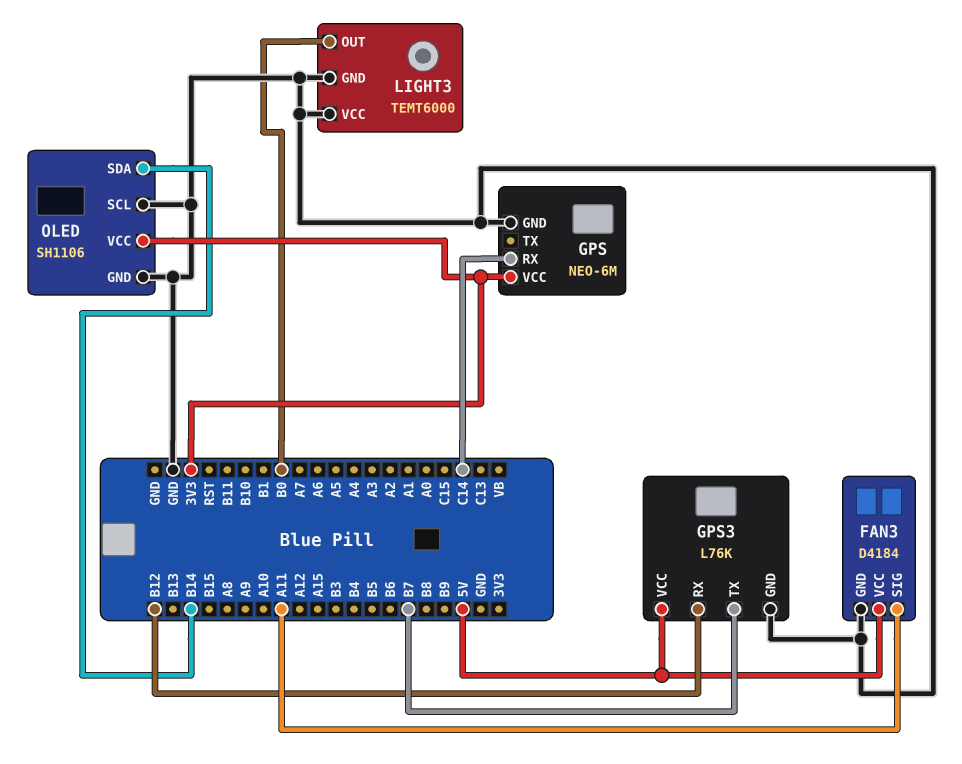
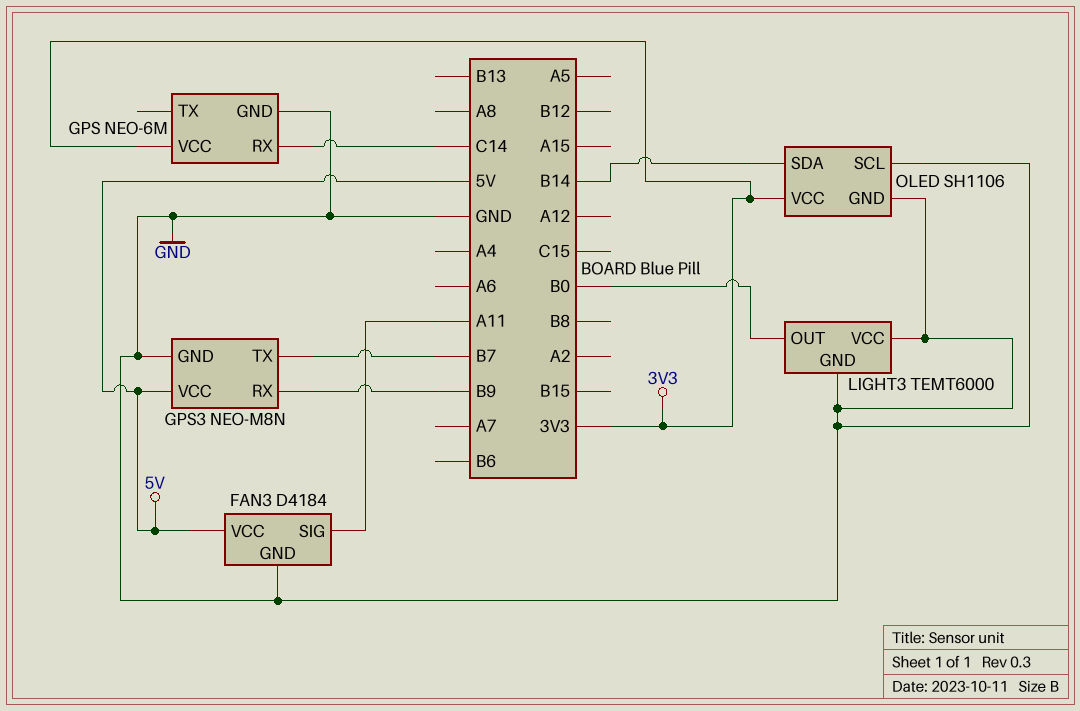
GPS3: L76K -> NEO-M8N
GPS3 pin RX: B12 -> B9

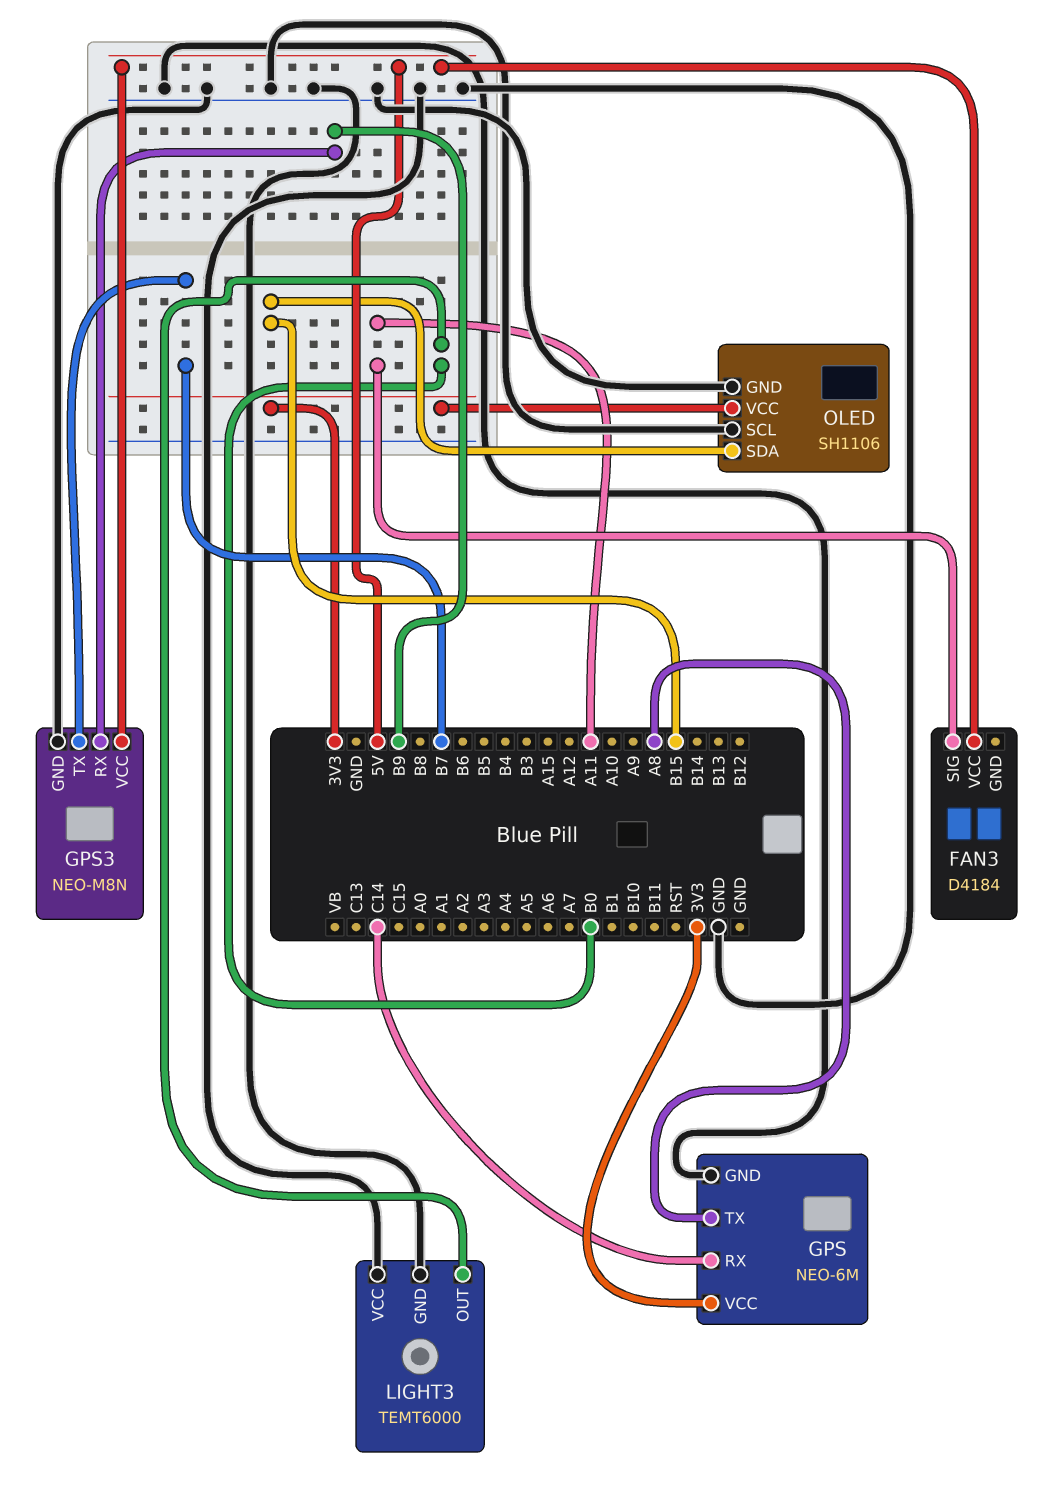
FAN3 pin GND: GND -> none
GPS pin TX: none -> A8
OLED pin SDA: B14 -> B15

